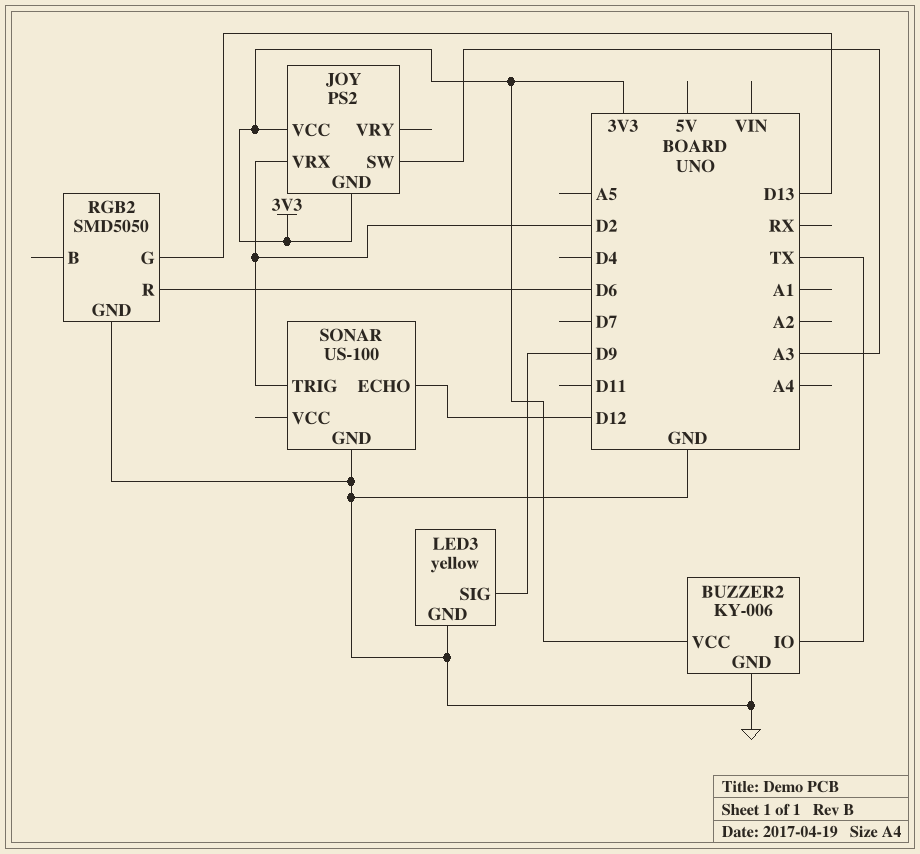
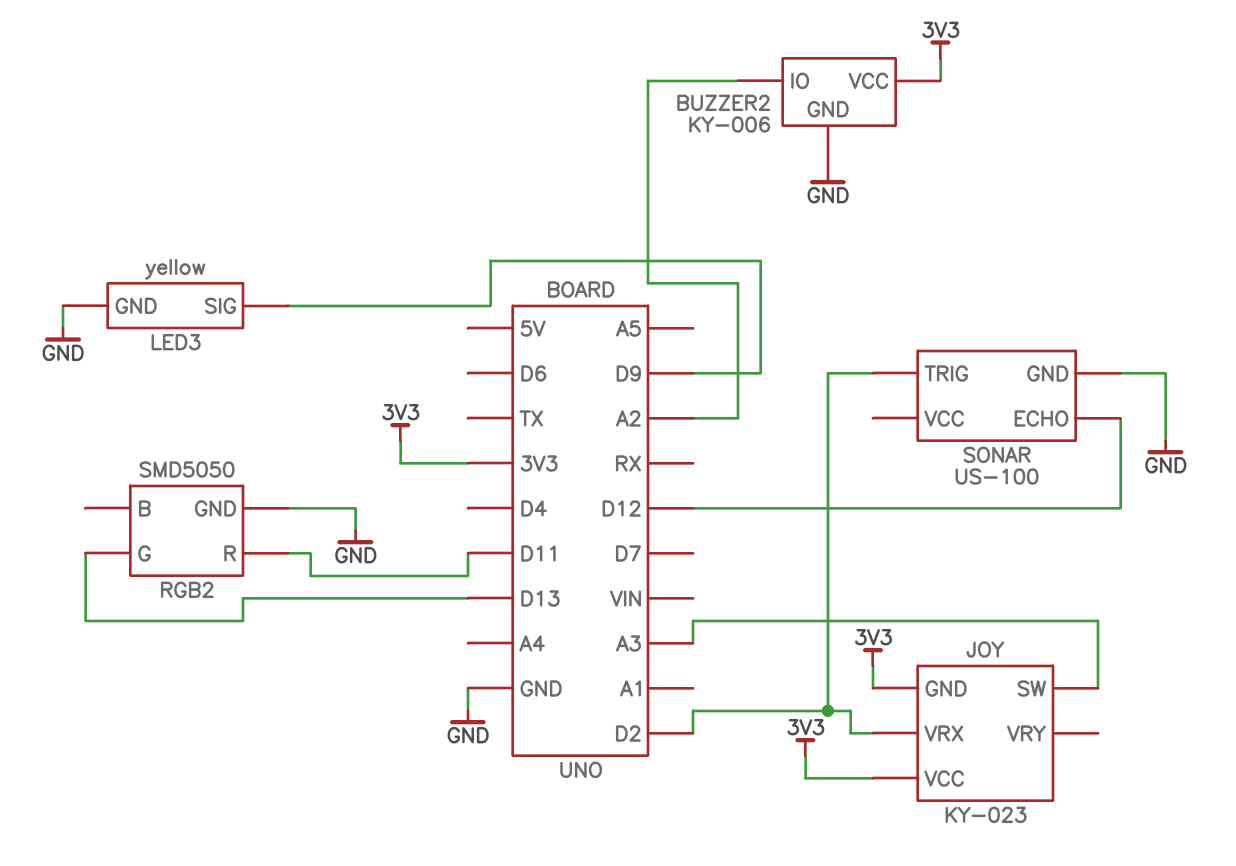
BUZZER2 pin IO: TX -> A2
JOY: PS2 -> KY-023
RGB2 pin R: D6 -> D11

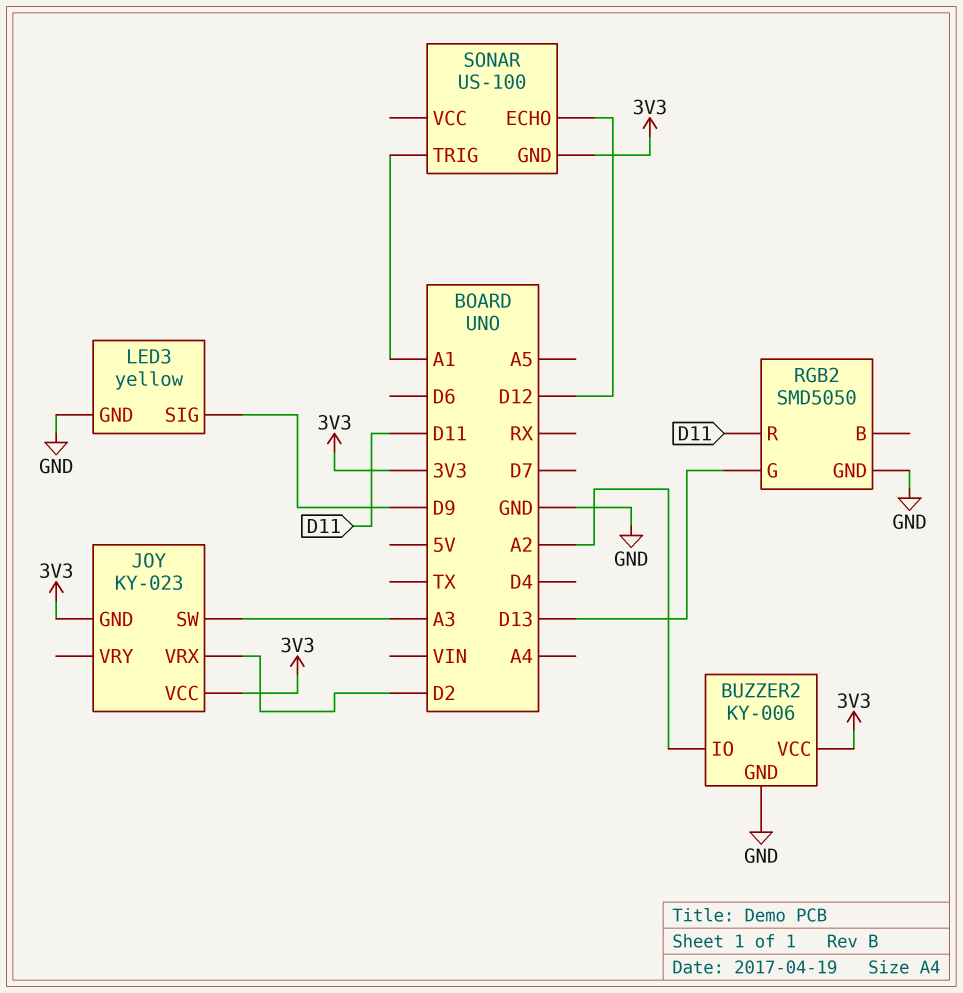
SONAR pin GND: GND -> 3V3
SONAR pin TRIG: D2 -> A1

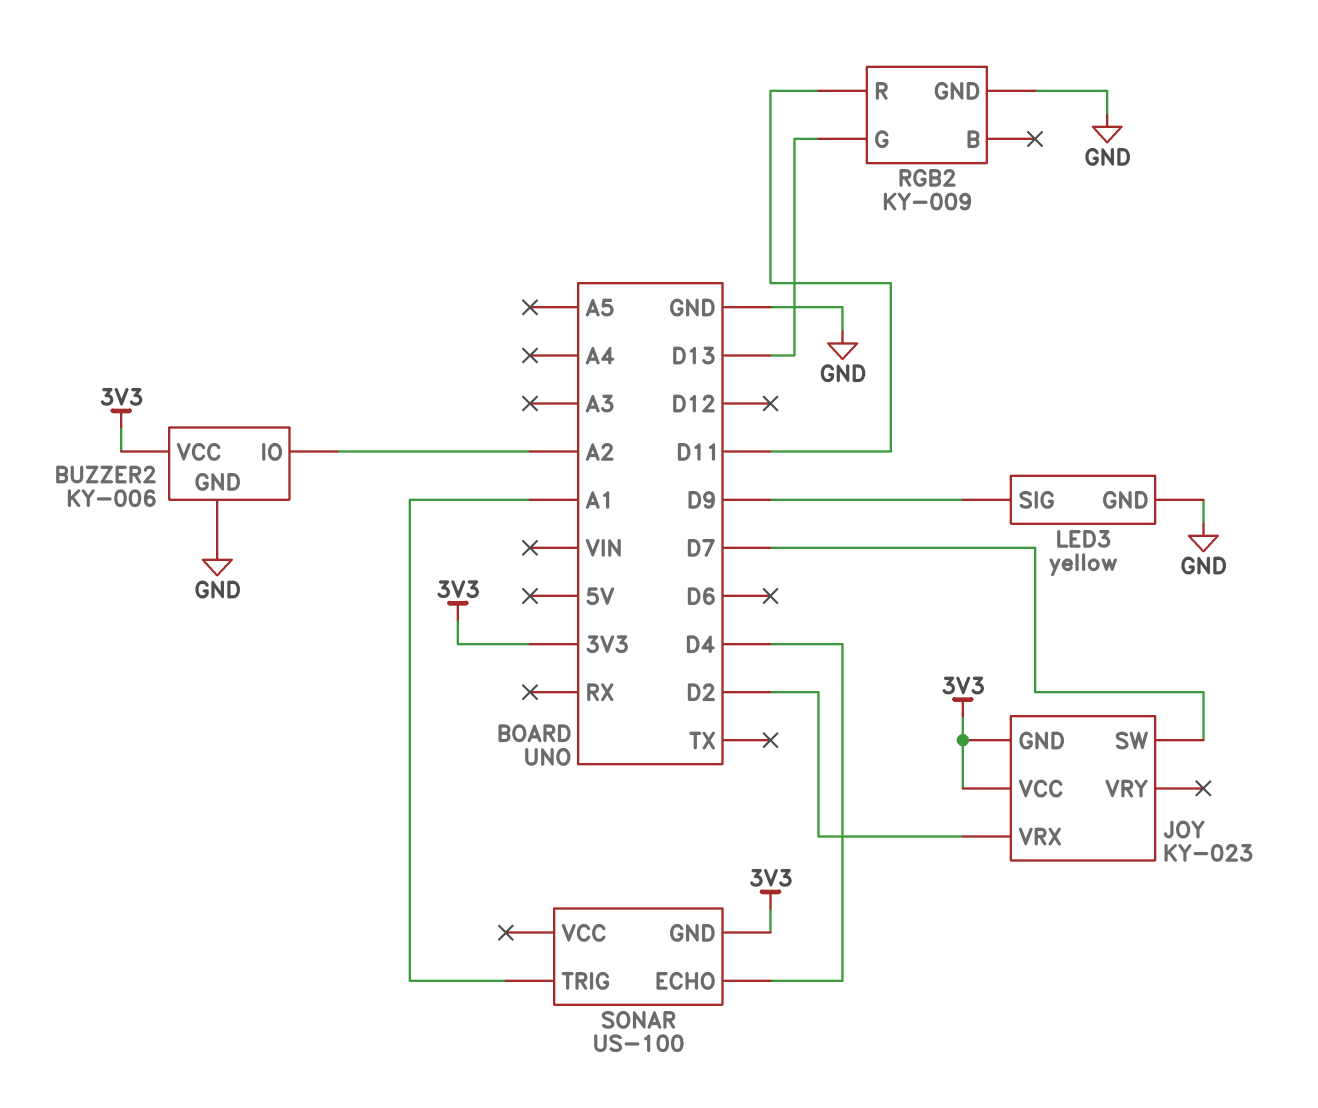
JOY pin SW: A3 -> D7
RGB2: SMD5050 -> KY-009
SONAR pin ECHO: D12 -> D4

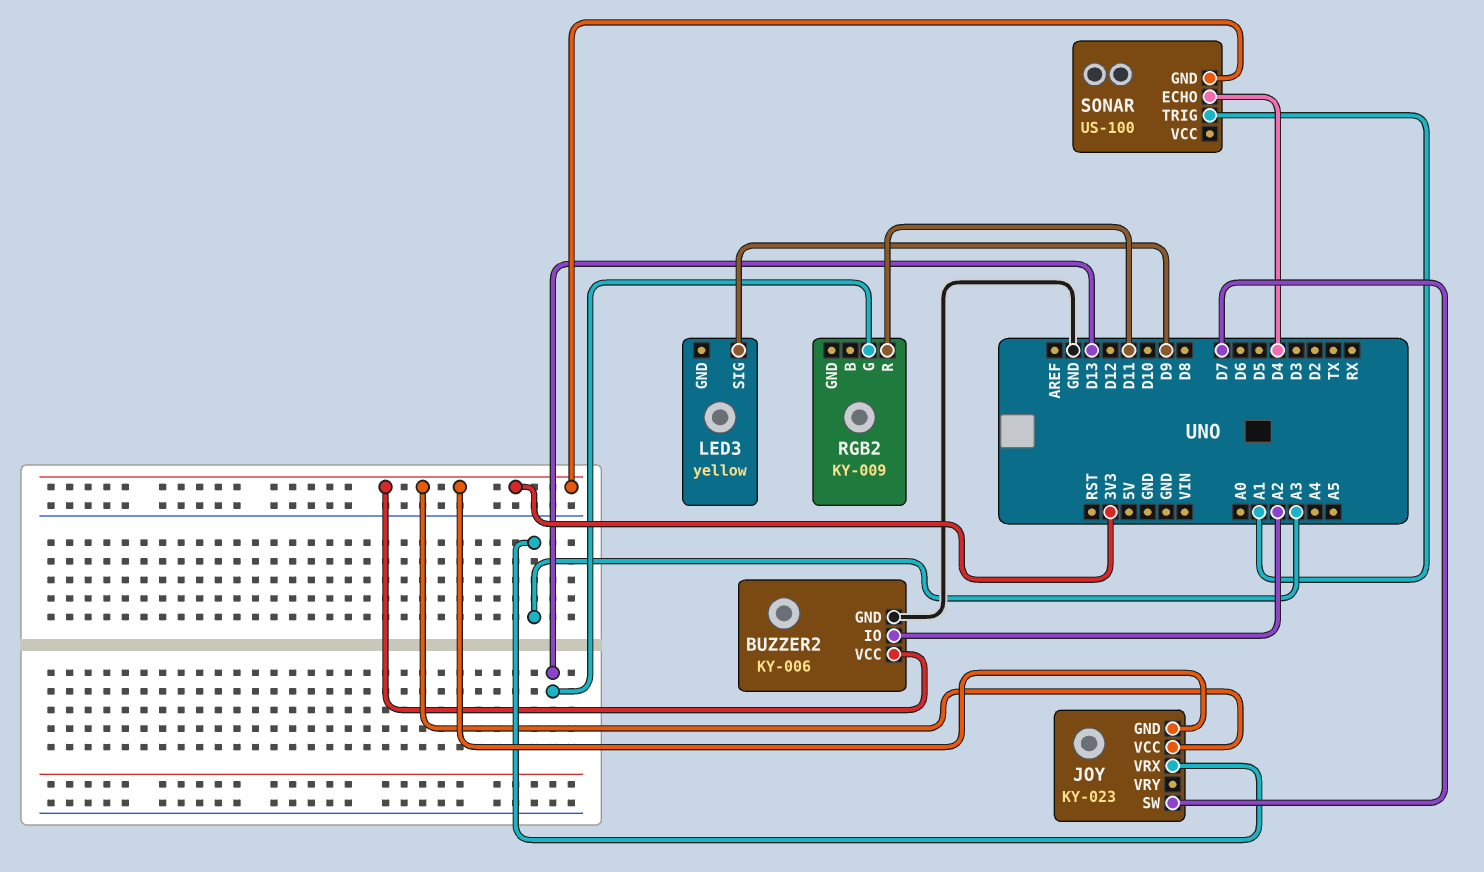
JOY pin VRX: D2 -> A3
LED3 pin GND: GND -> none
RGB2 pin GND: GND -> none

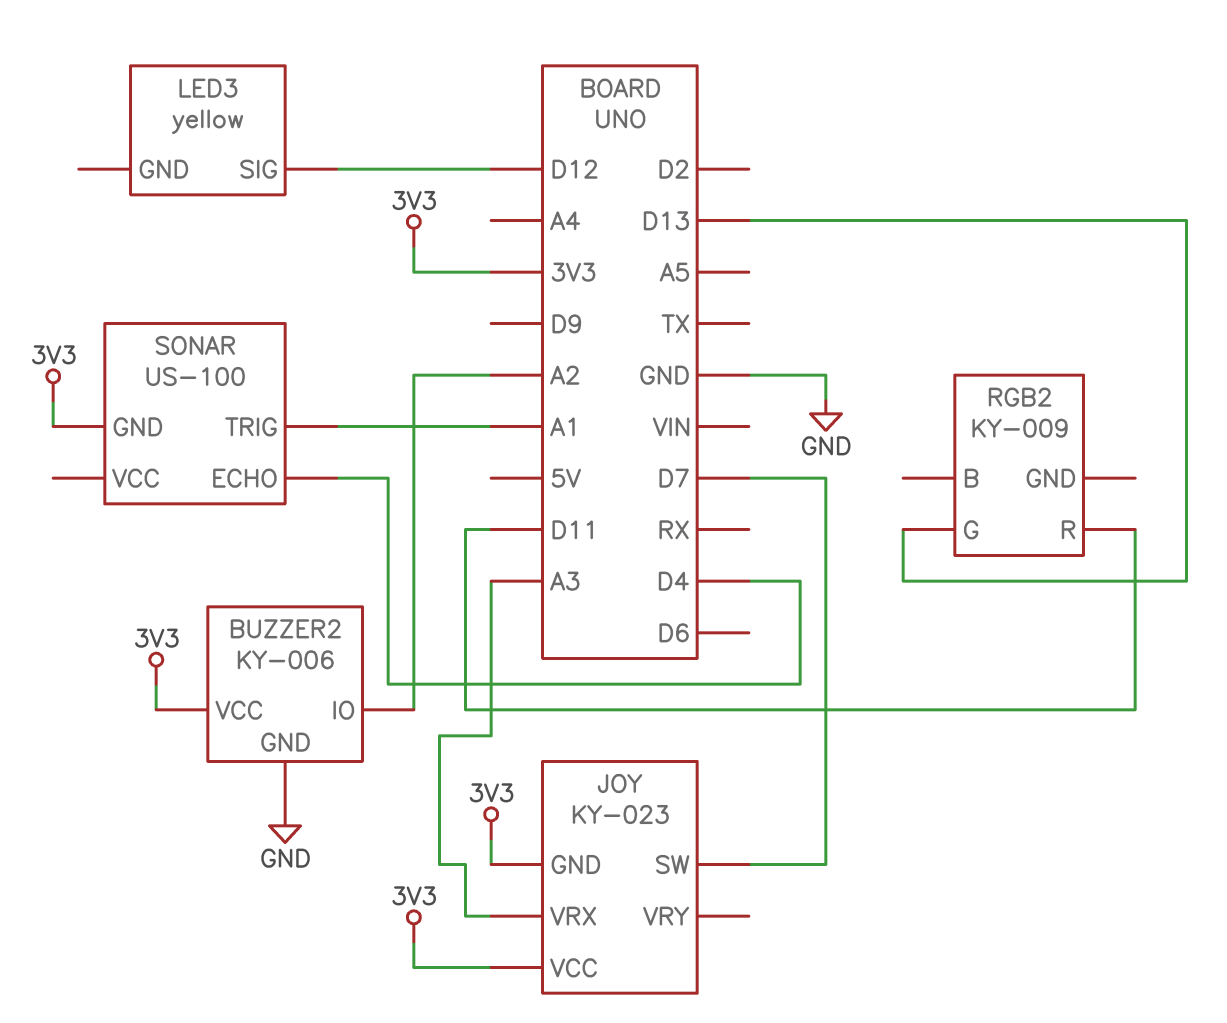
LED3 pin SIG: D9 -> D12

